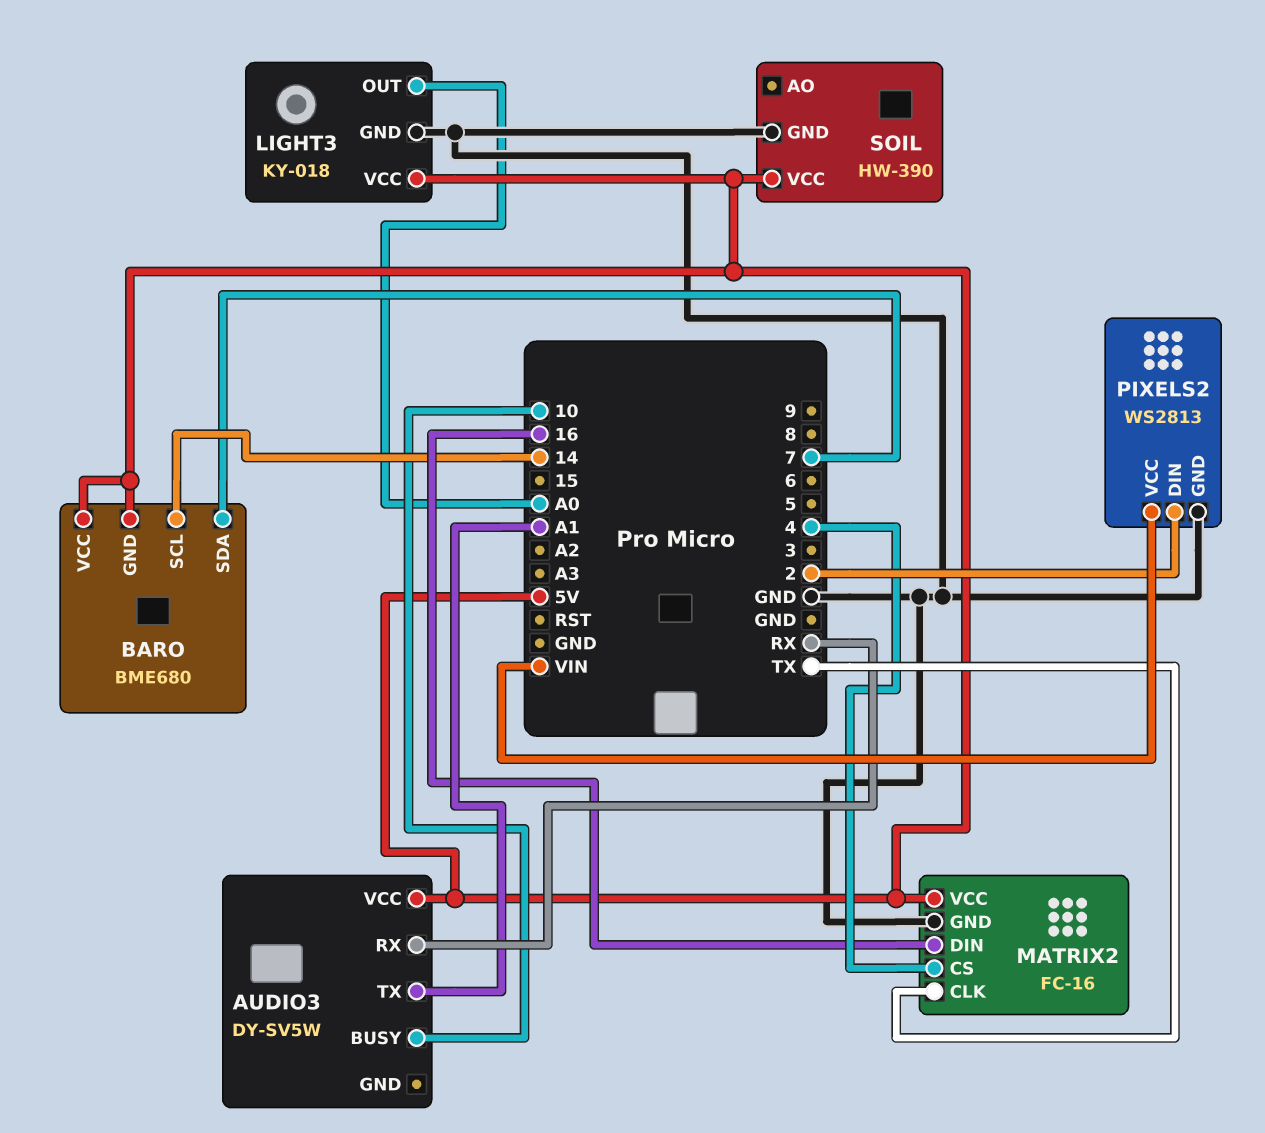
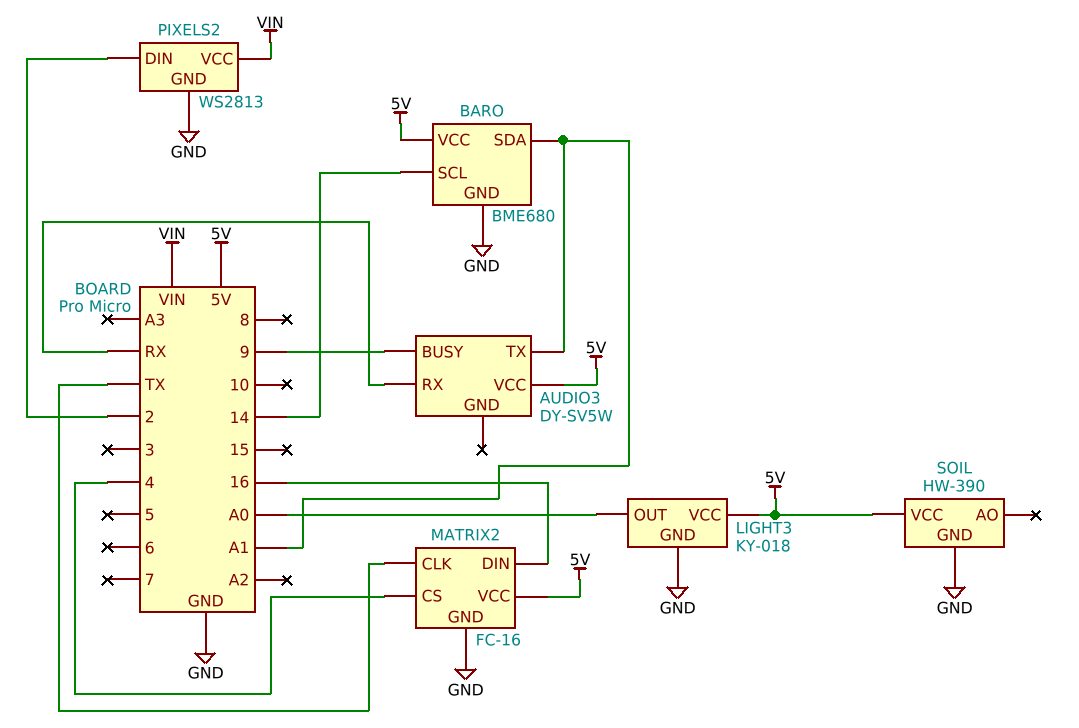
AUDIO3 pin BUSY: 10 -> 9
BARO pin GND: 5V -> GND
BARO pin SDA: 7 -> A1

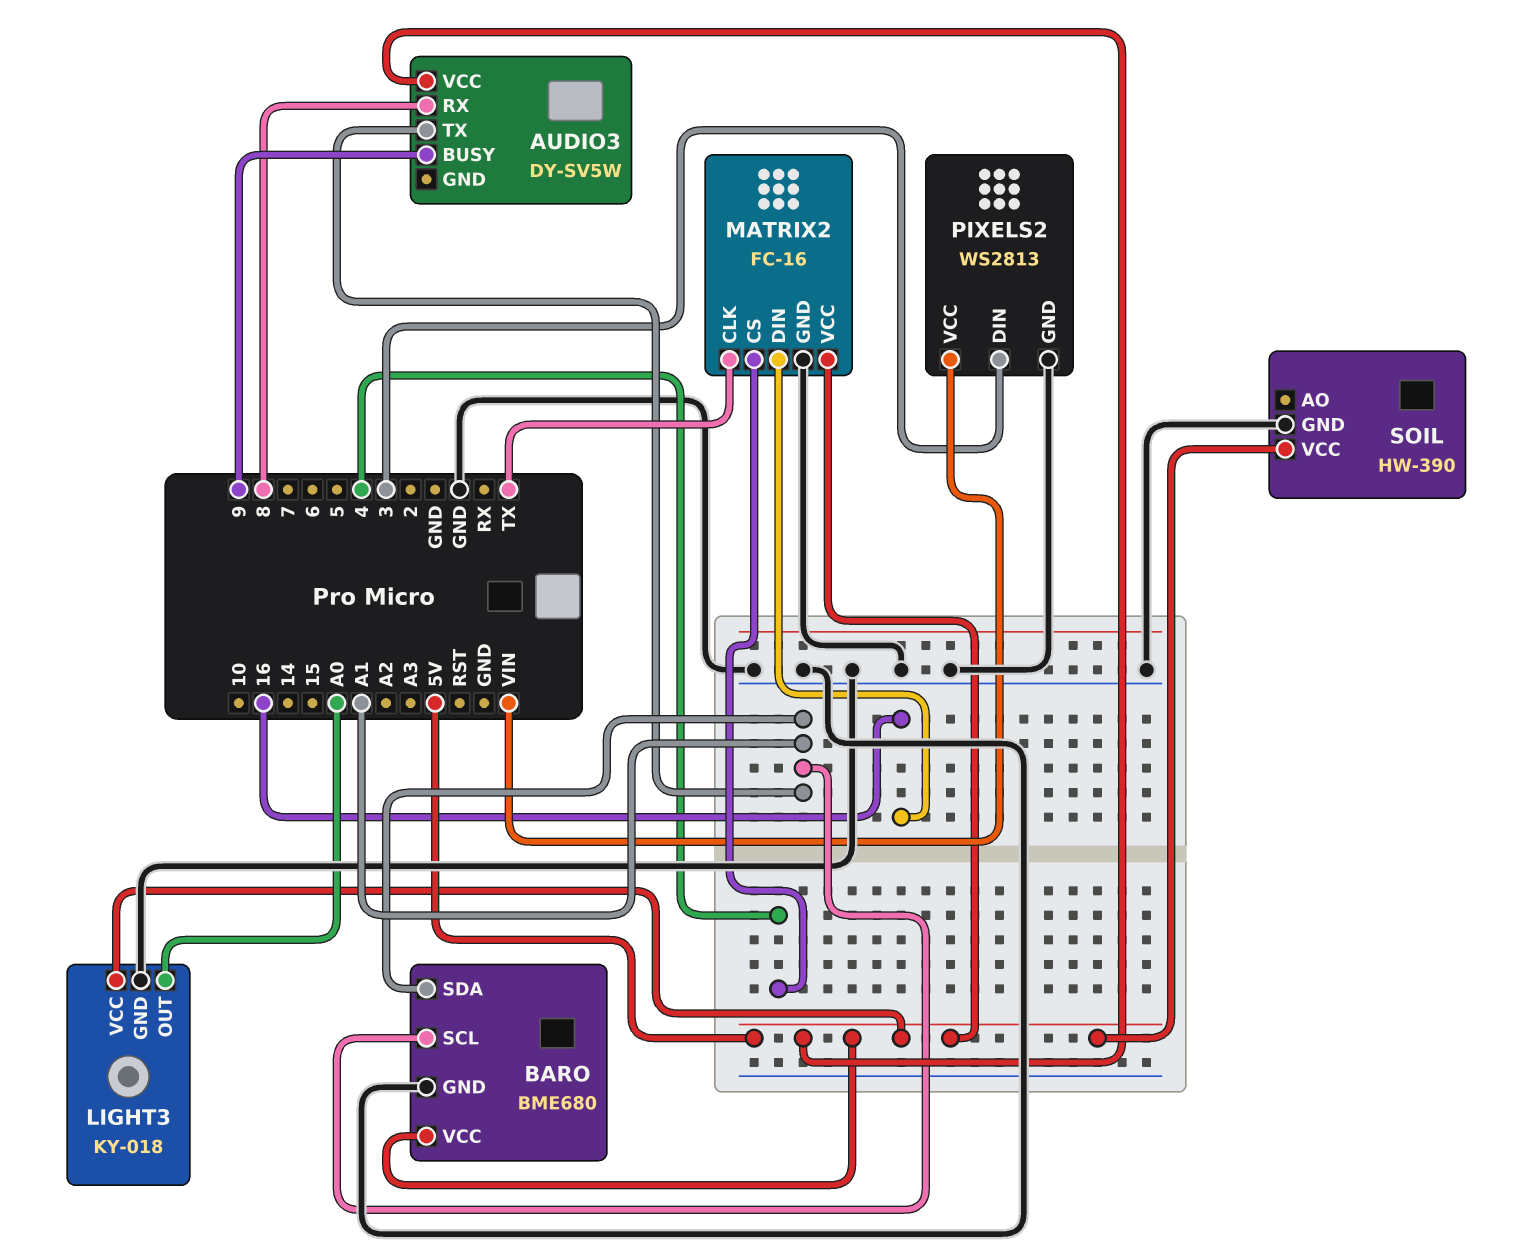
AUDIO3 pin RX: RX -> 8
BARO pin SCL: 14 -> A1
PIXELS2 pin DIN: 2 -> 3

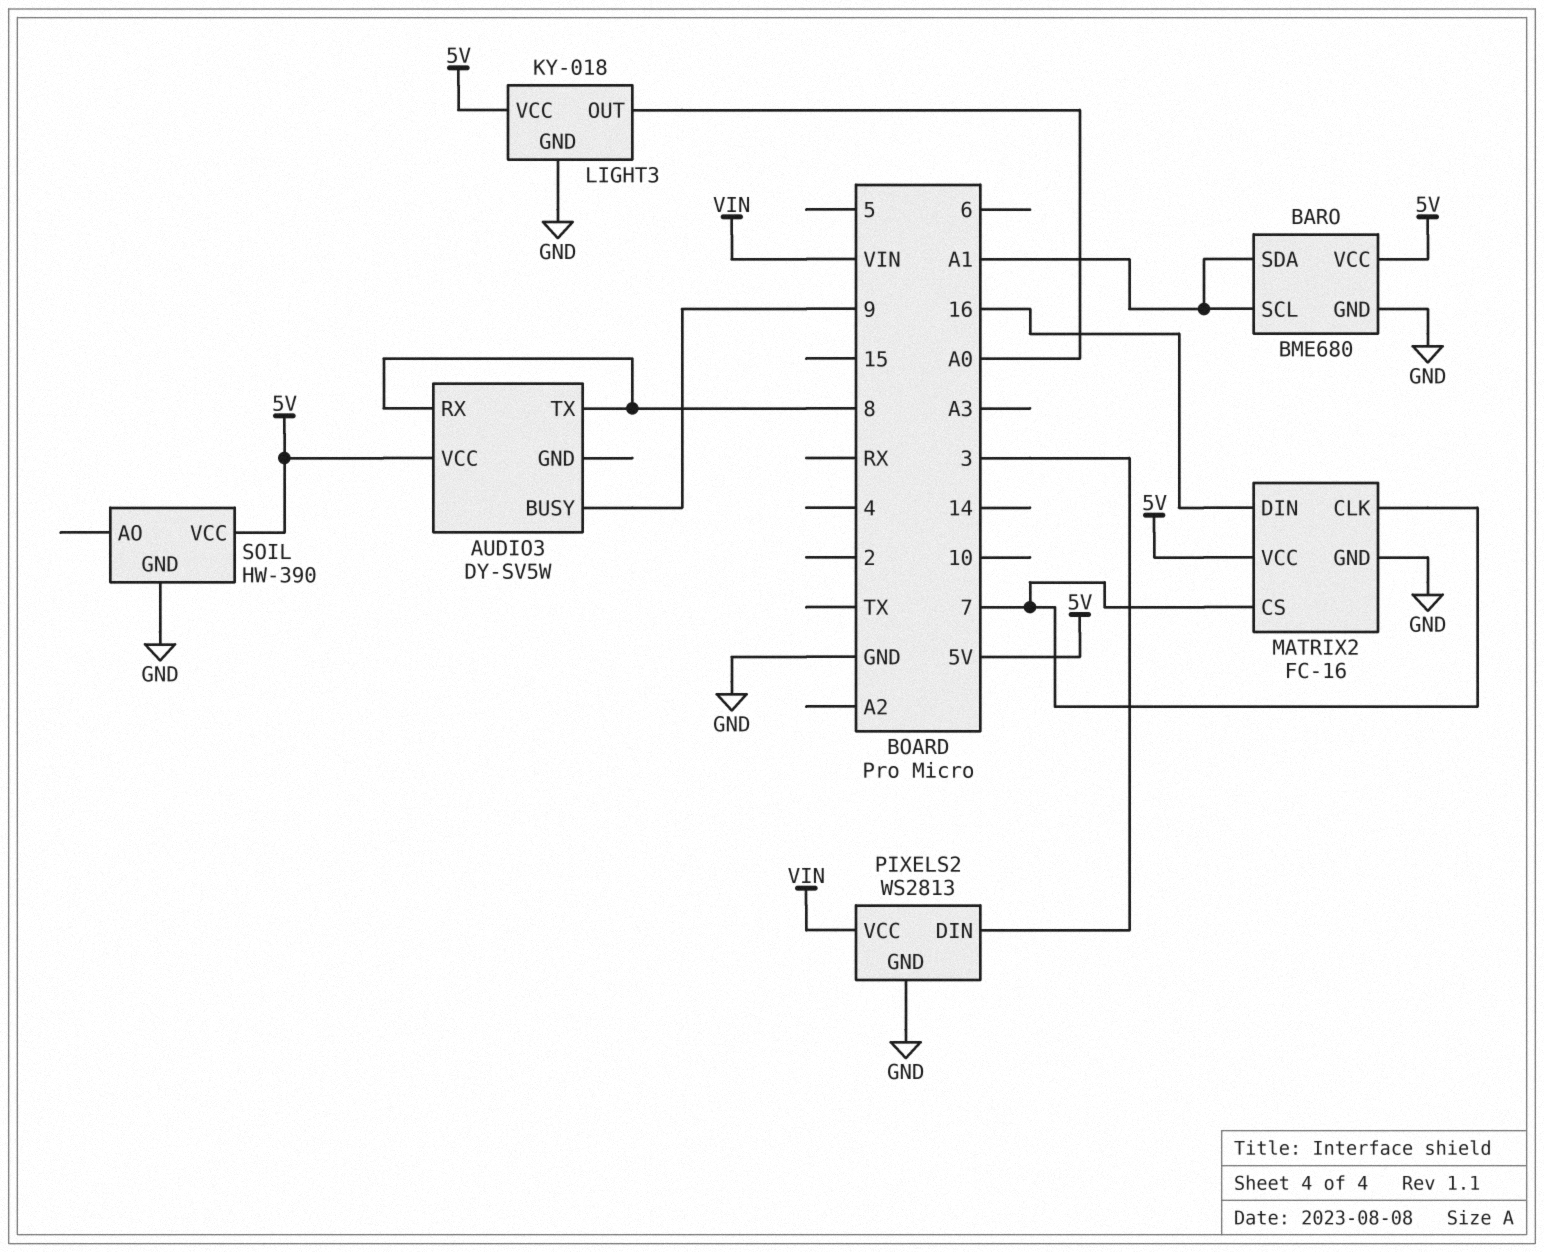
AUDIO3 pin TX: A1 -> 8
MATRIX2 pin CLK: TX -> 7
MATRIX2 pin CS: 4 -> 7

